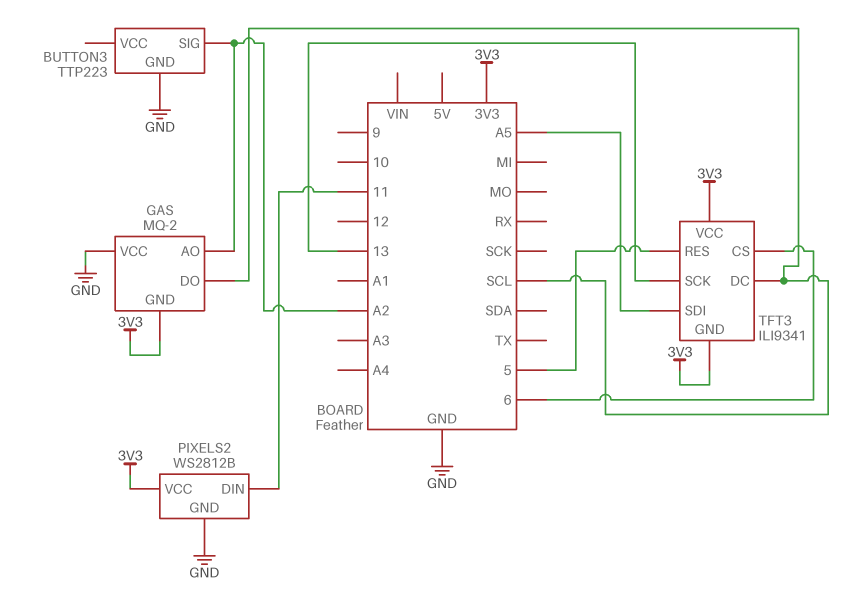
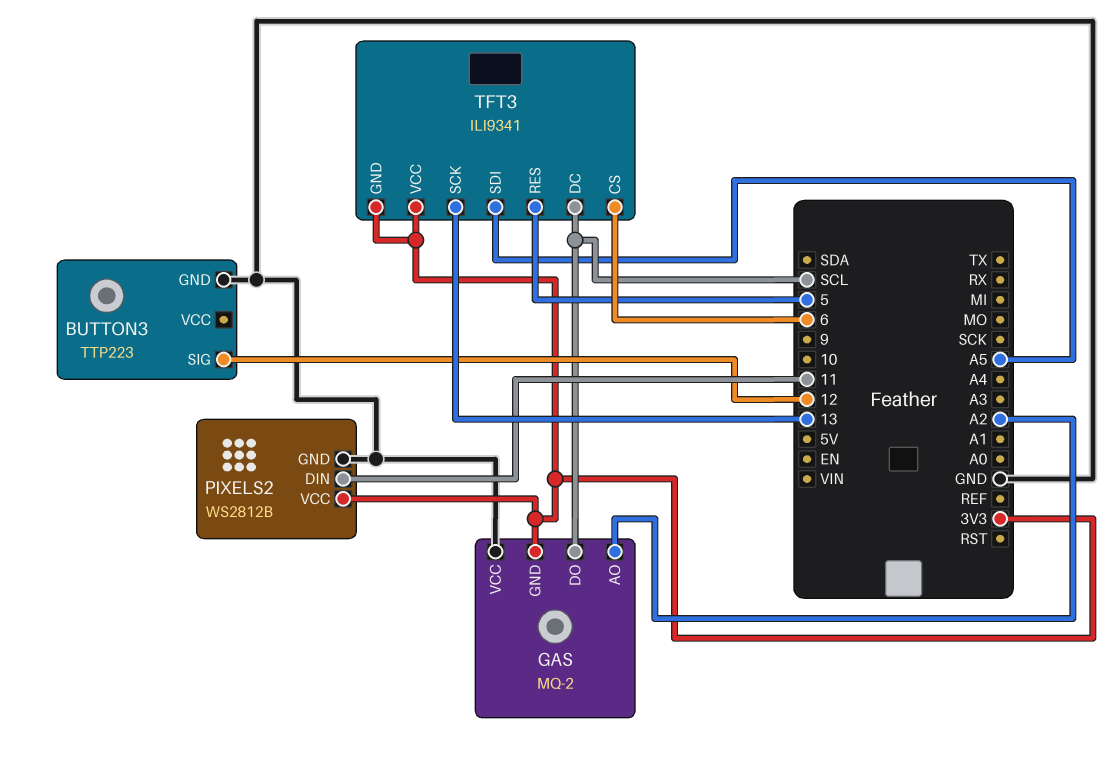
BUTTON3 pin SIG: A2 -> 12

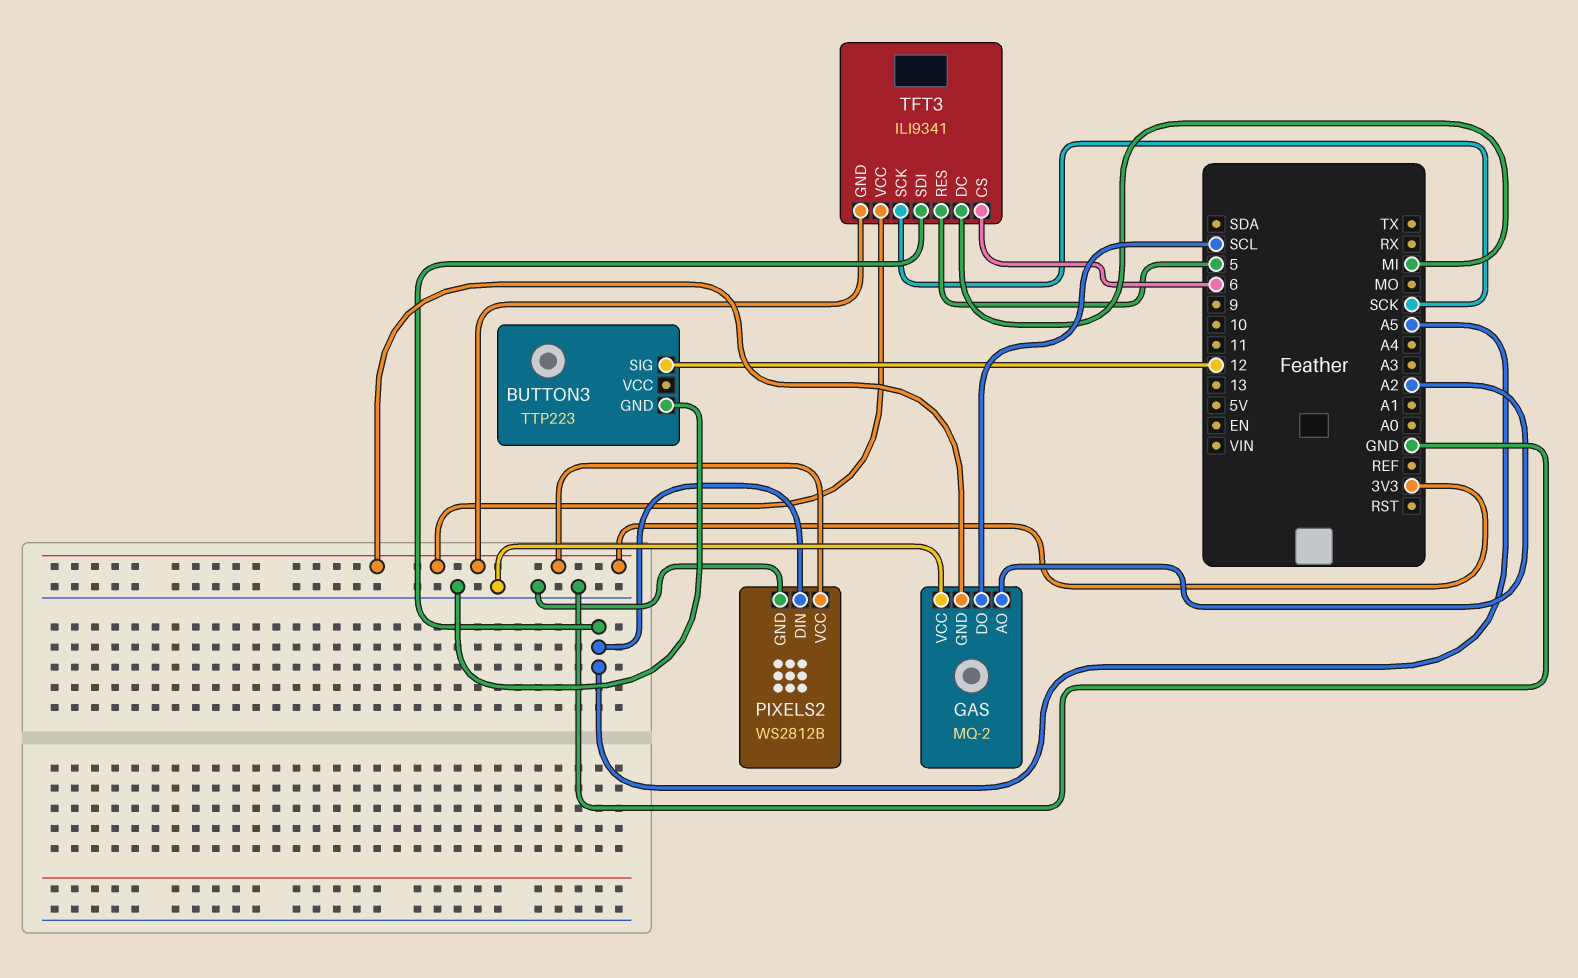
PIXELS2 pin DIN: 11 -> A5
TFT3 pin DC: SCL -> MI
TFT3 pin SCK: 13 -> SCK

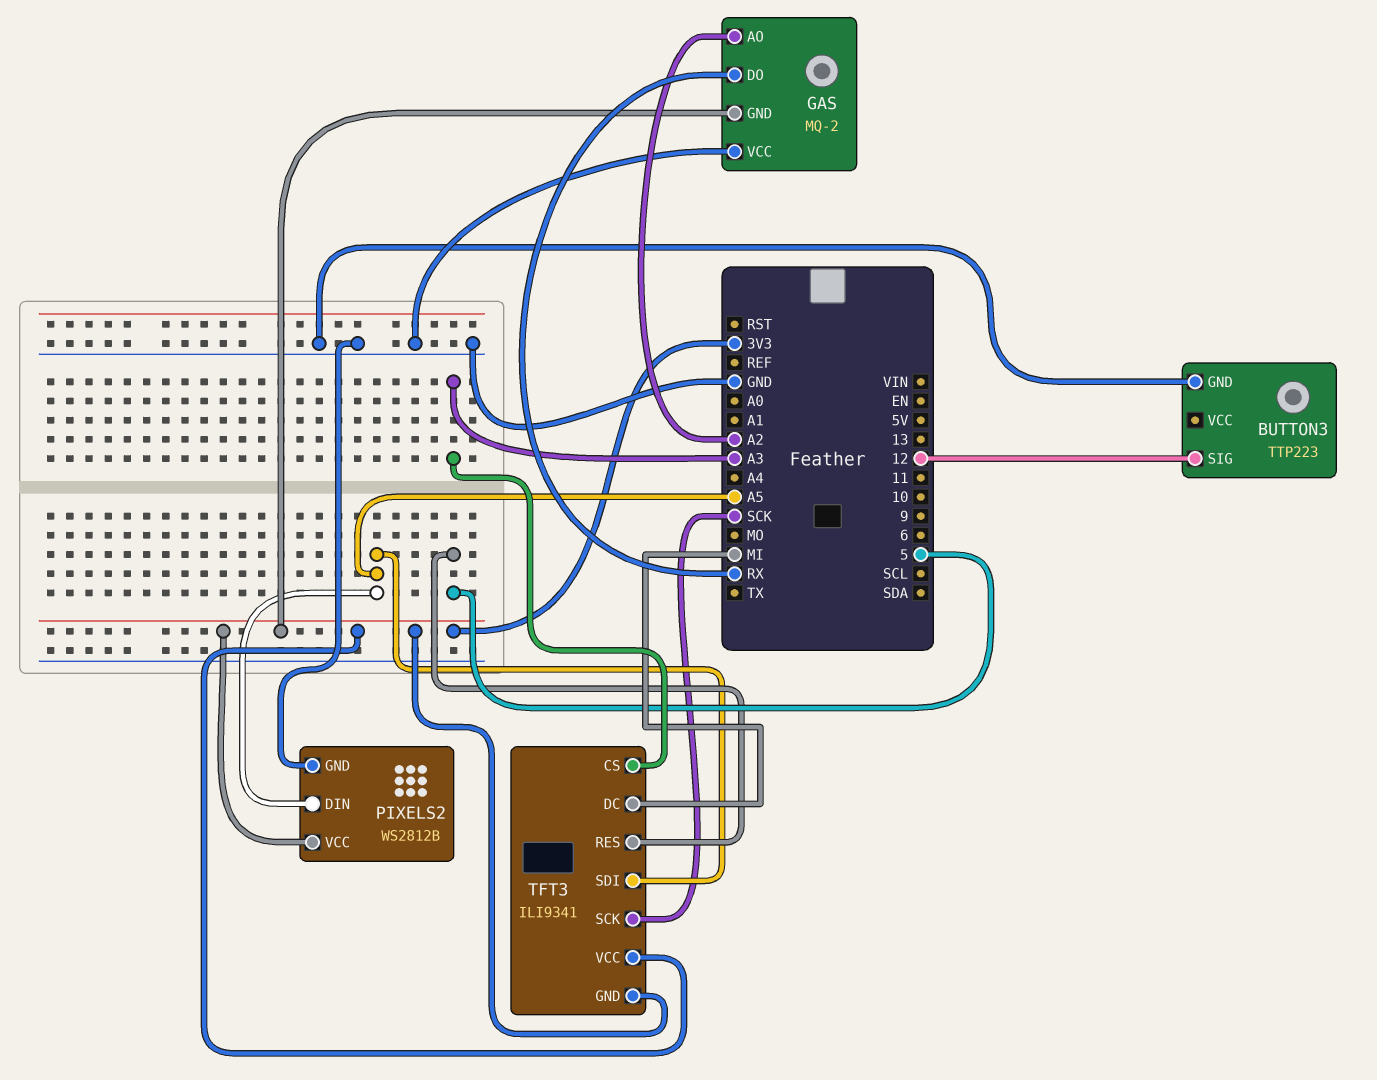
GAS pin DO: SCL -> RX
TFT3 pin CS: 6 -> A3

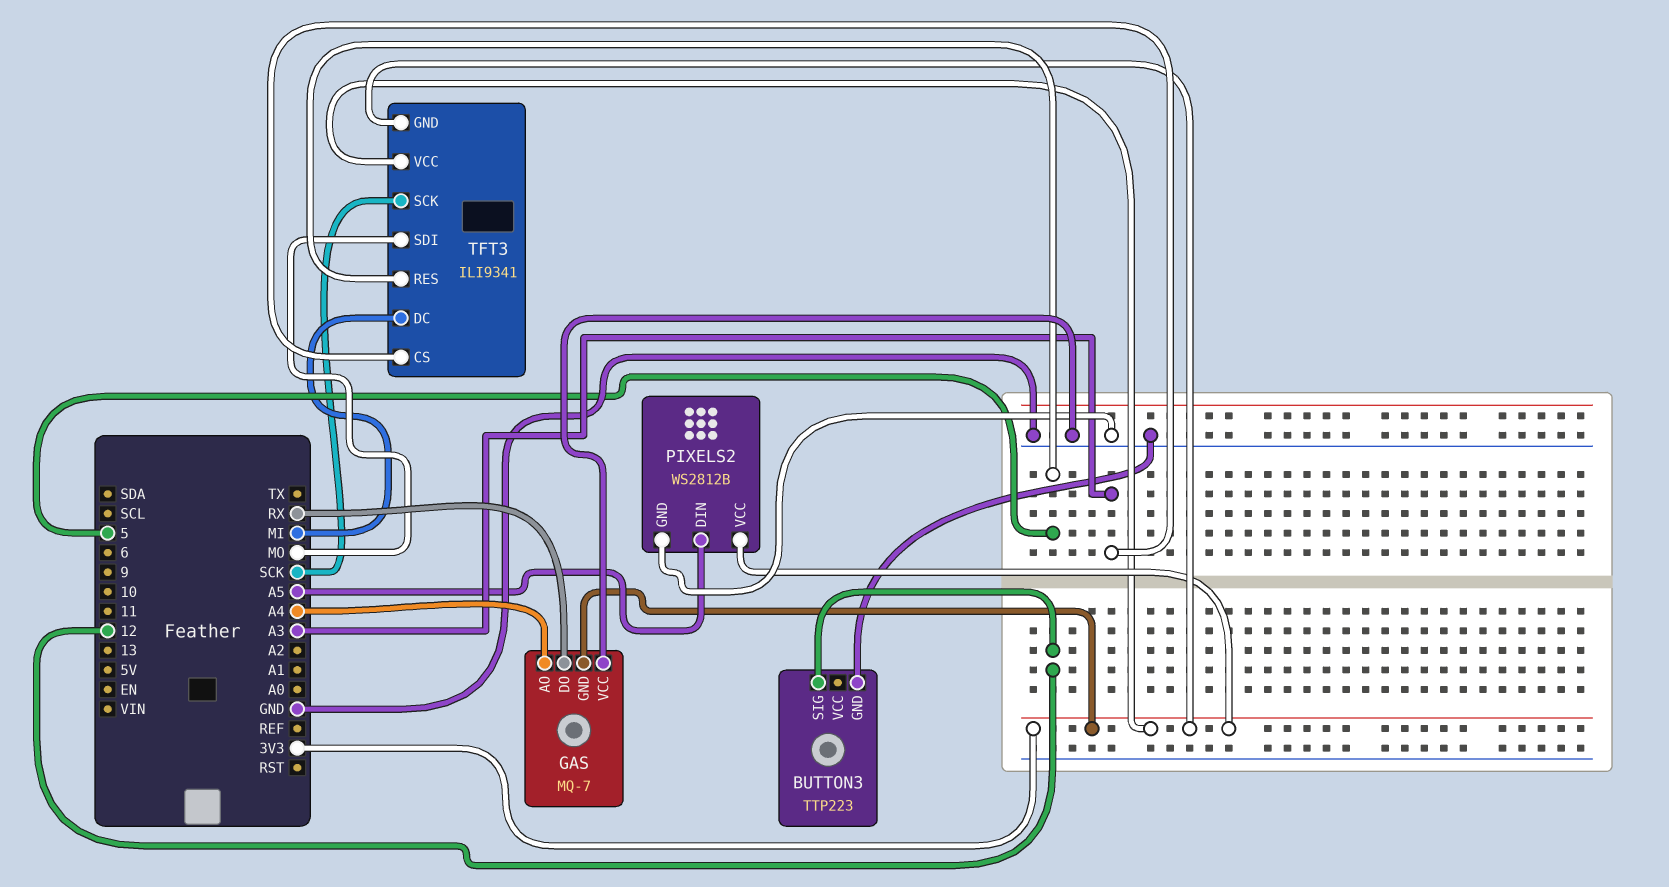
GAS: MQ-2 -> MQ-7
GAS pin AO: A2 -> A4
TFT3 pin SDI: A5 -> MO

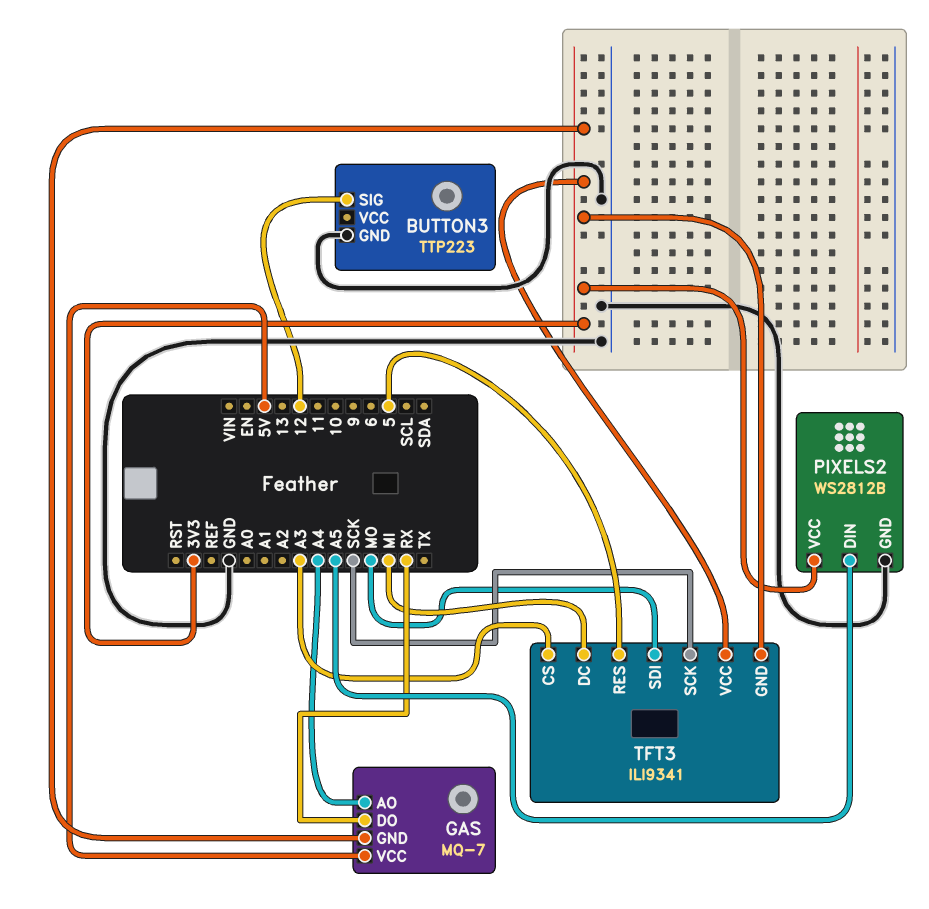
GAS pin VCC: GND -> 5V

